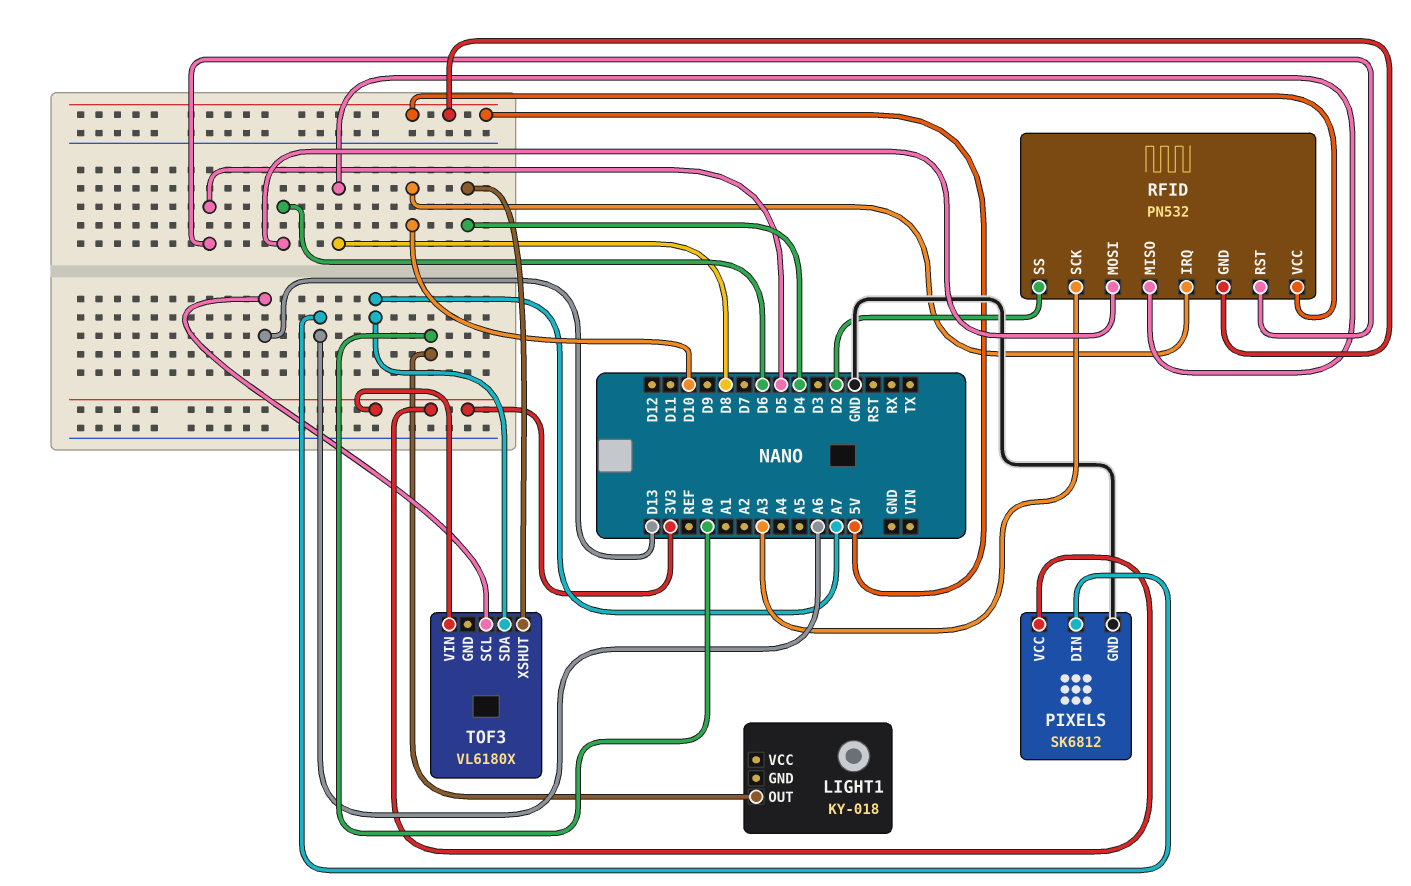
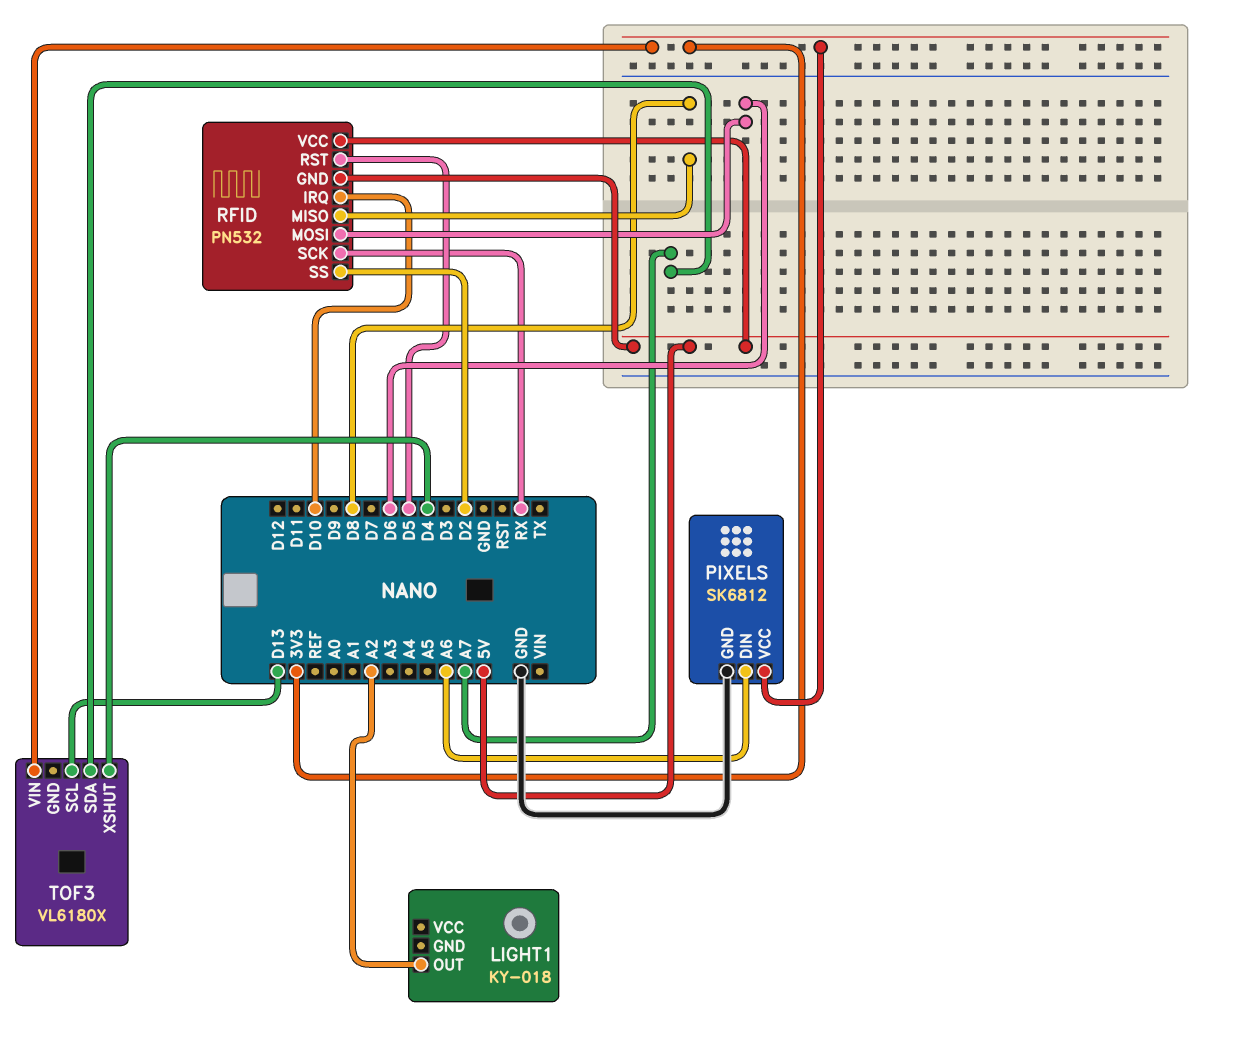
LIGHT1 pin OUT: A0 -> A2
RFID pin SCK: A3 -> RX

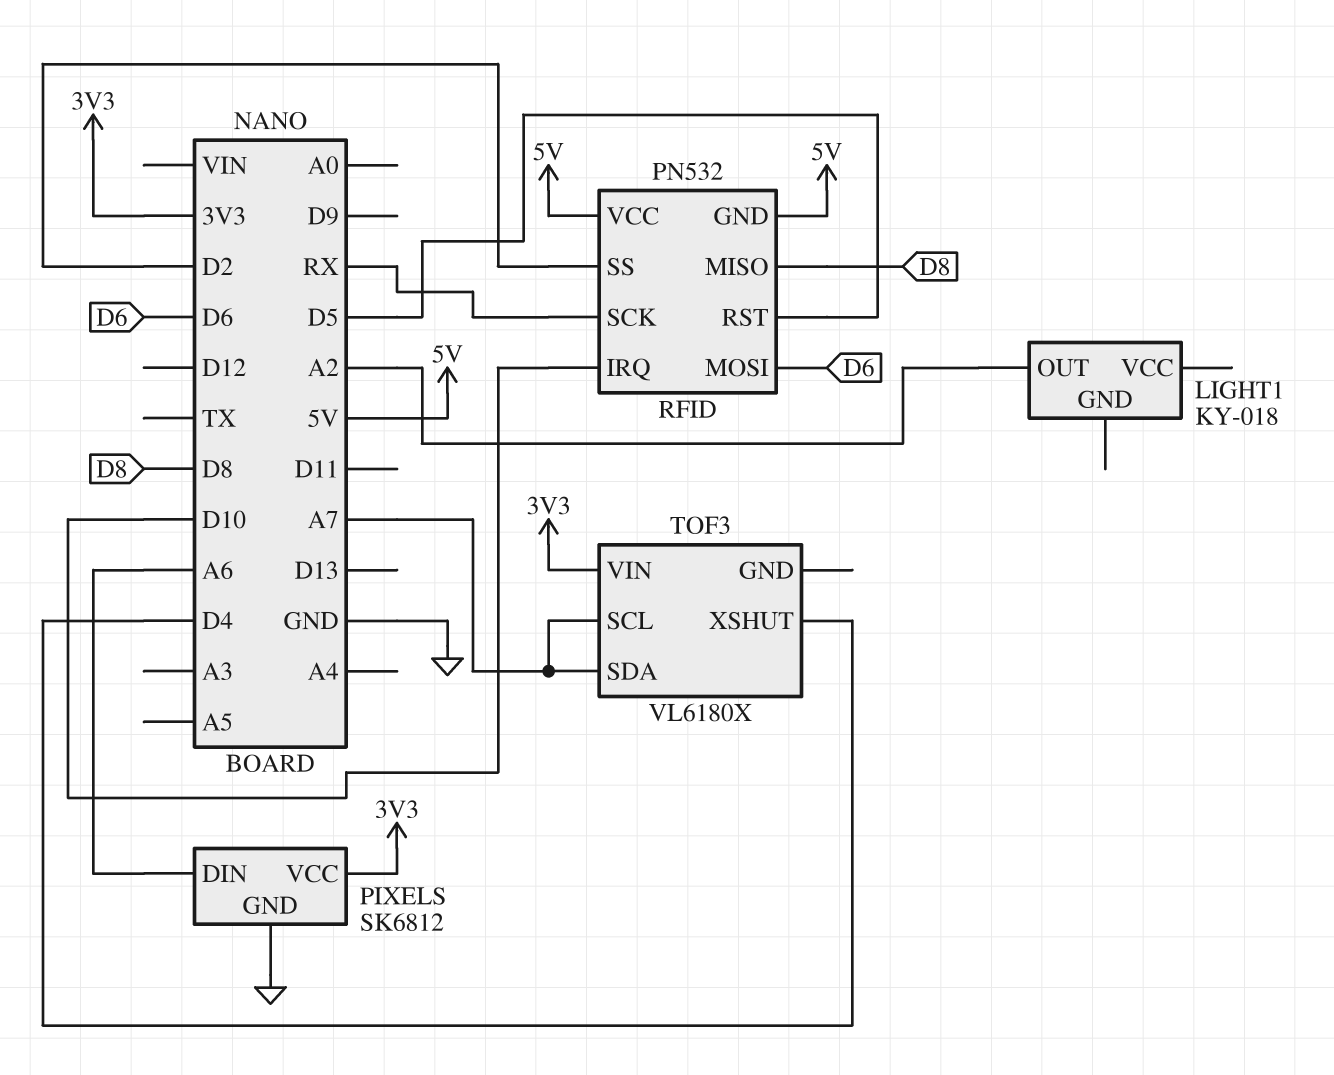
TOF3 pin SCL: D13 -> A7

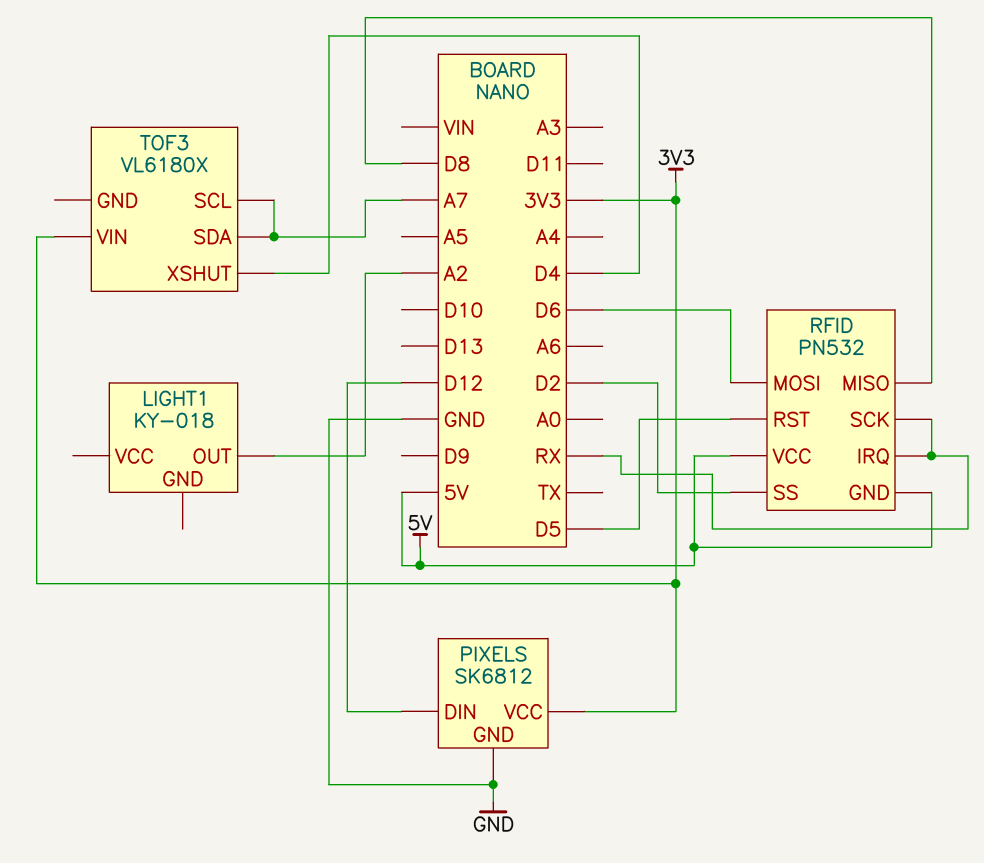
PIXELS pin DIN: A6 -> D12
RFID pin IRQ: D10 -> RX

